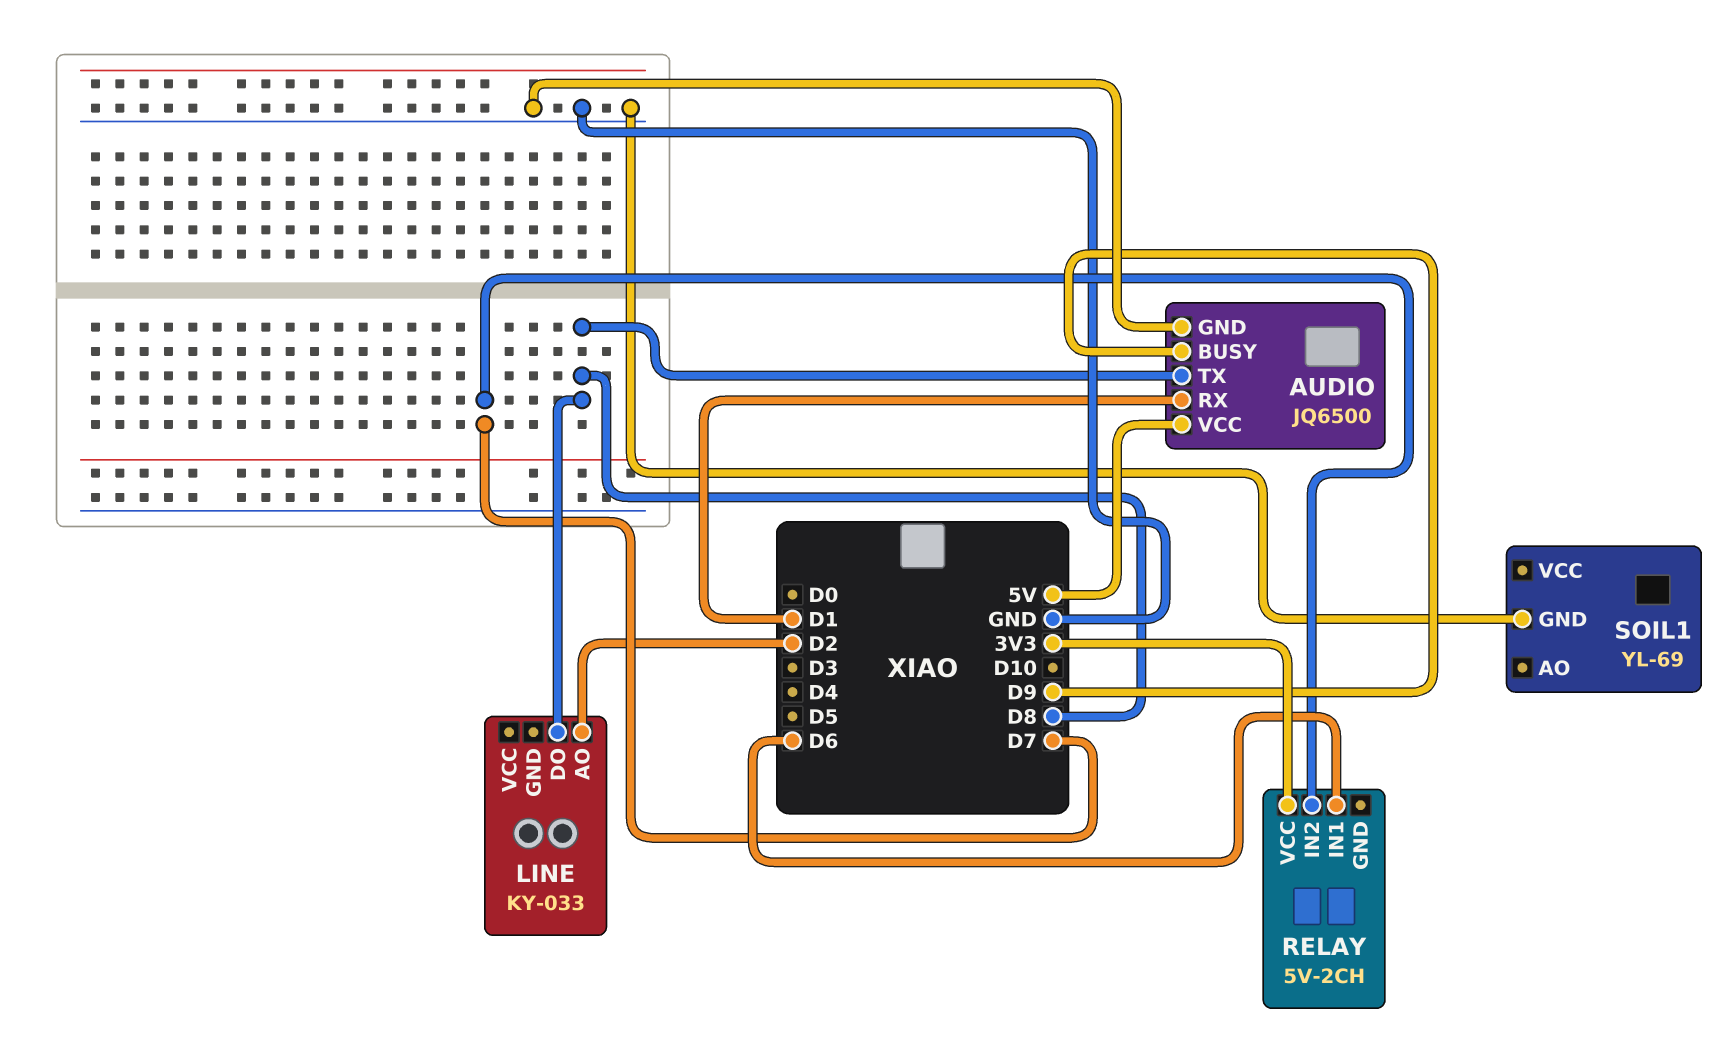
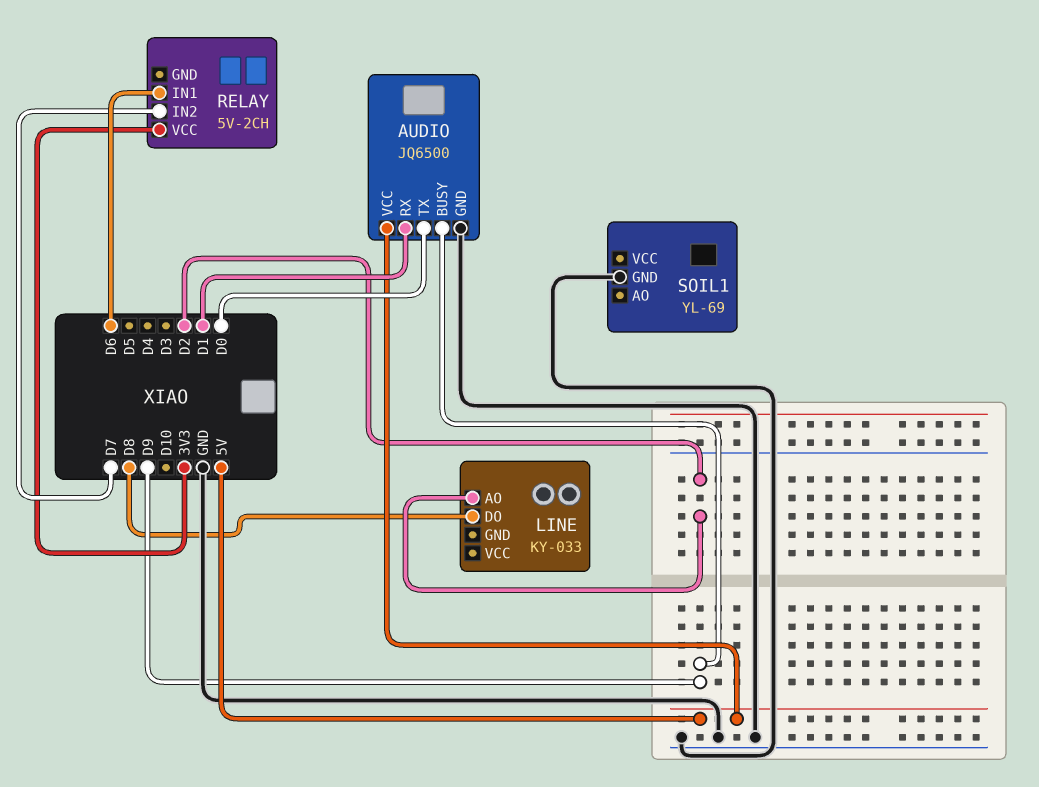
AUDIO pin TX: D8 -> D0

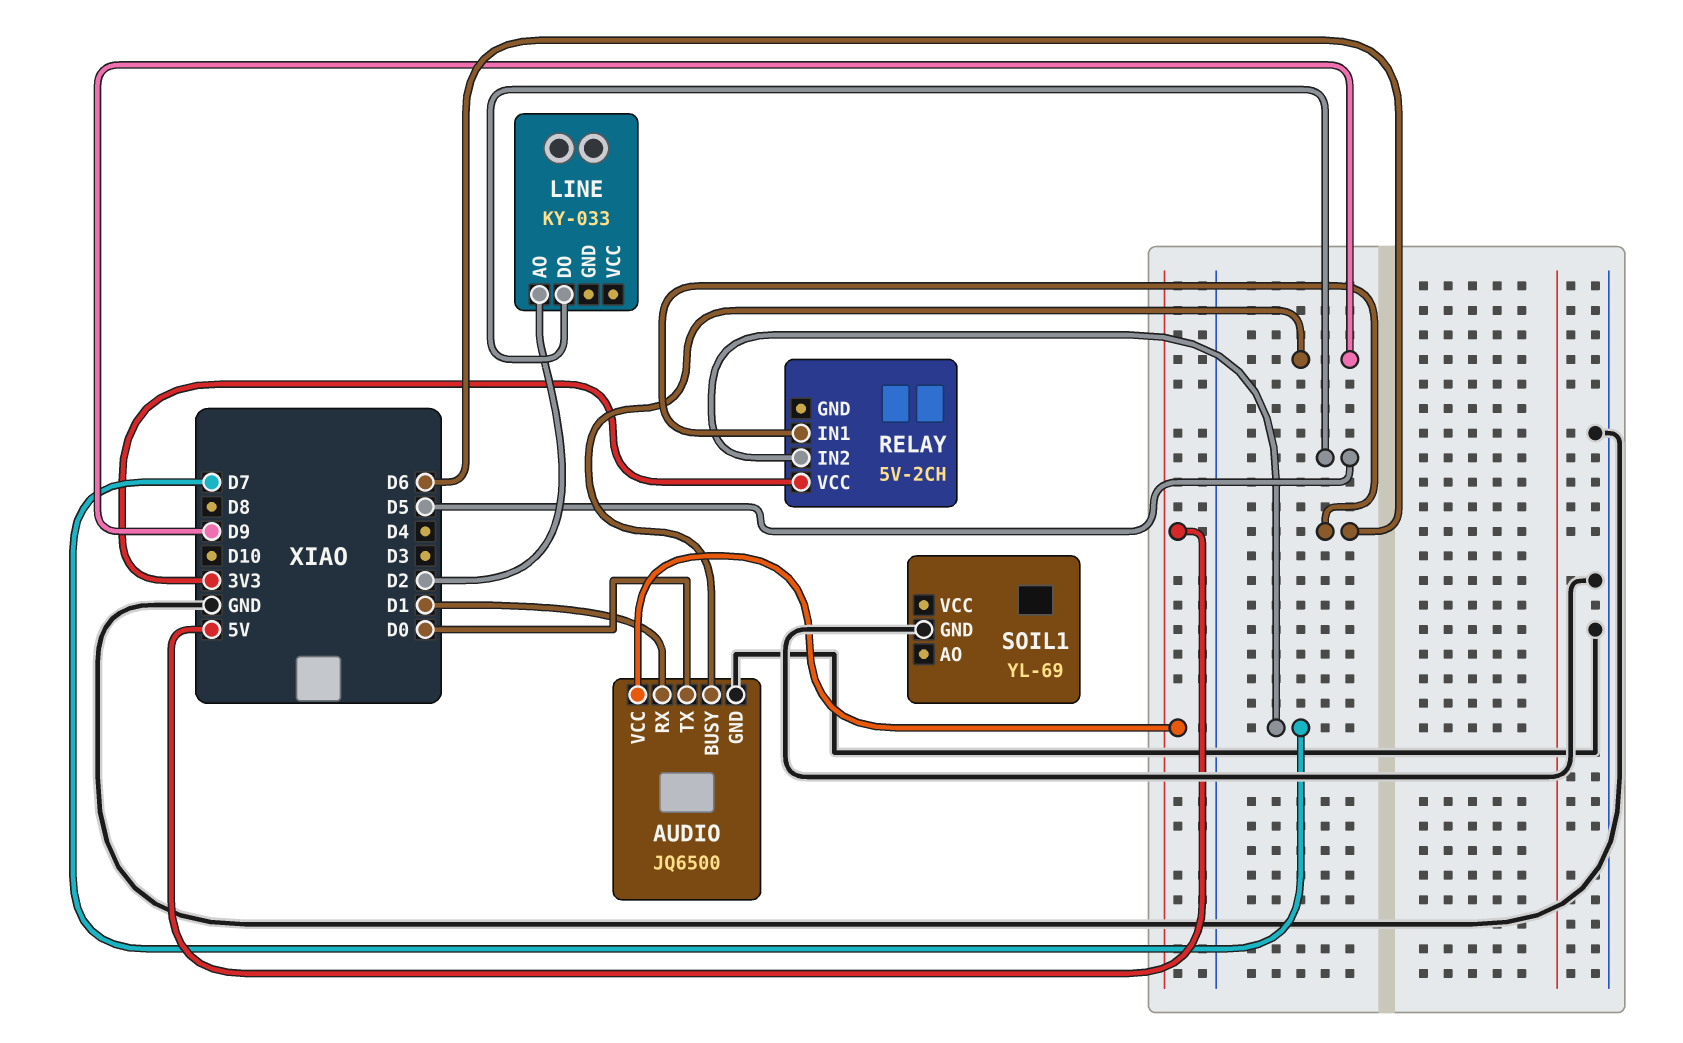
LINE pin DO: D8 -> D5

